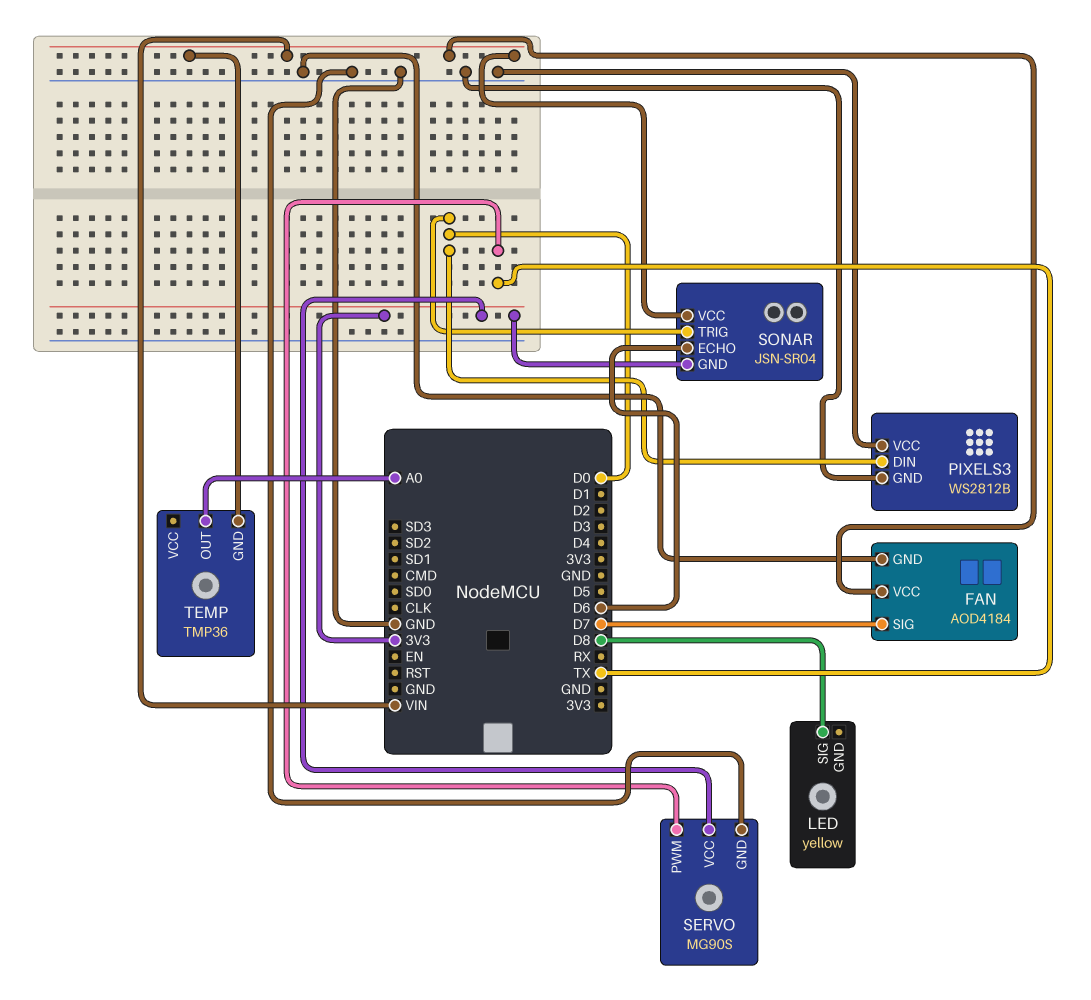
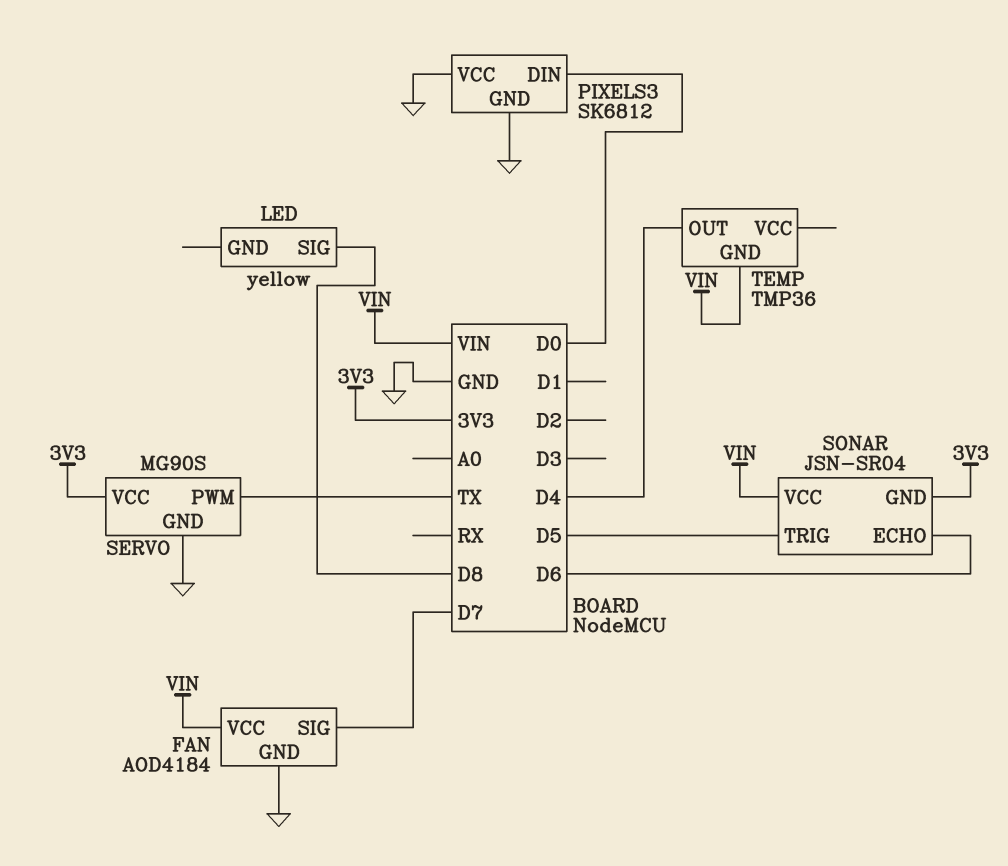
PIXELS3: WS2812B -> SK6812
SONAR pin TRIG: D0 -> D5
TEMP pin OUT: A0 -> D4

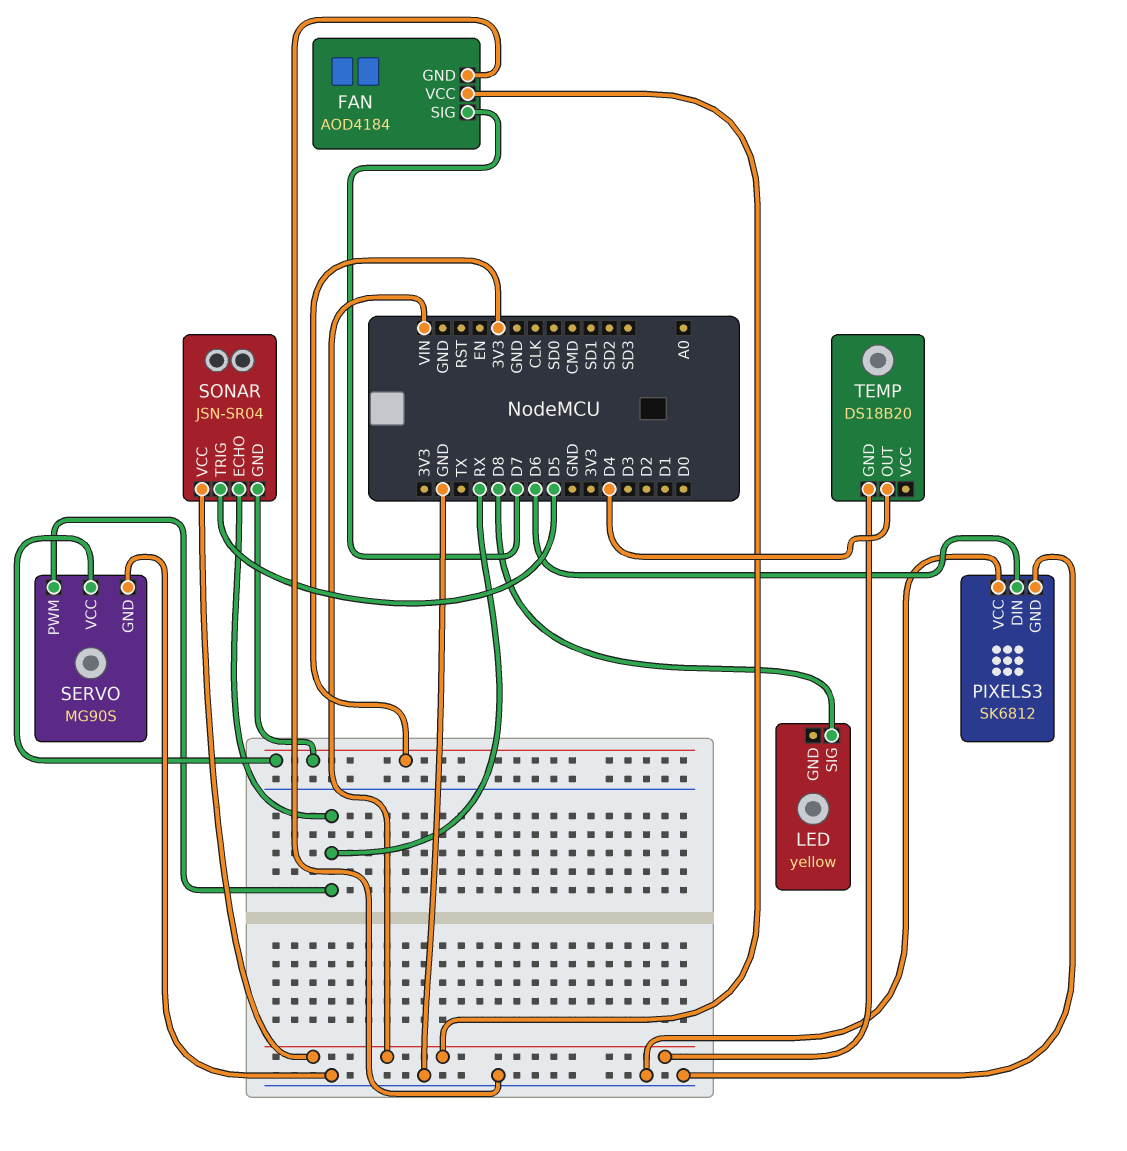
PIXELS3 pin DIN: D0 -> D6
SERVO pin PWM: TX -> RX
SONAR pin ECHO: D6 -> RX
TEMP: TMP36 -> DS18B20

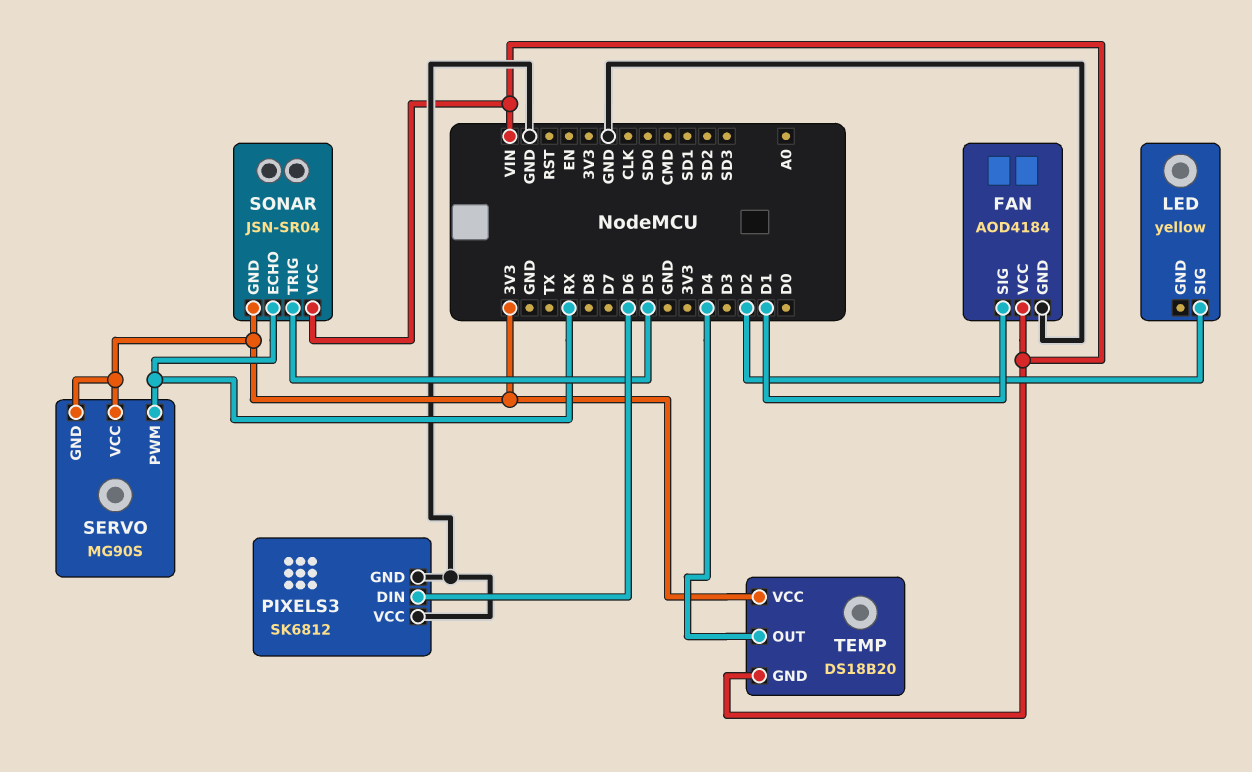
FAN pin SIG: D7 -> D1
LED pin SIG: D8 -> D2
SERVO pin GND: GND -> 3V3
TEMP pin VCC: none -> 3V3

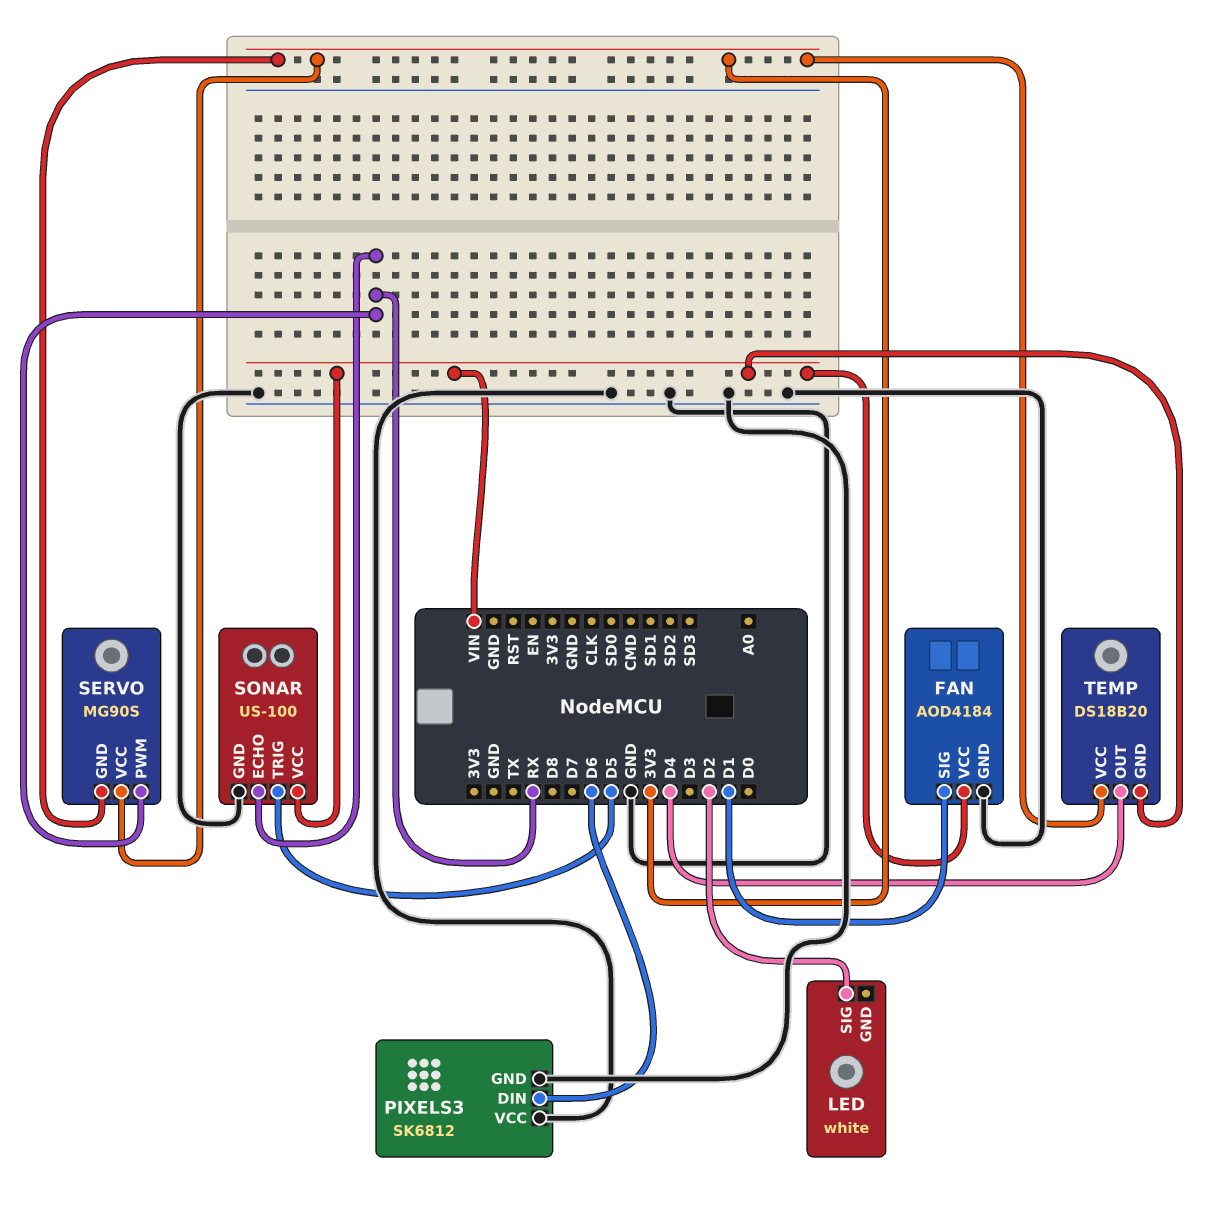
LED: yellow -> white
SONAR: JSN-SR04 -> US-100
SONAR pin GND: 3V3 -> GND

